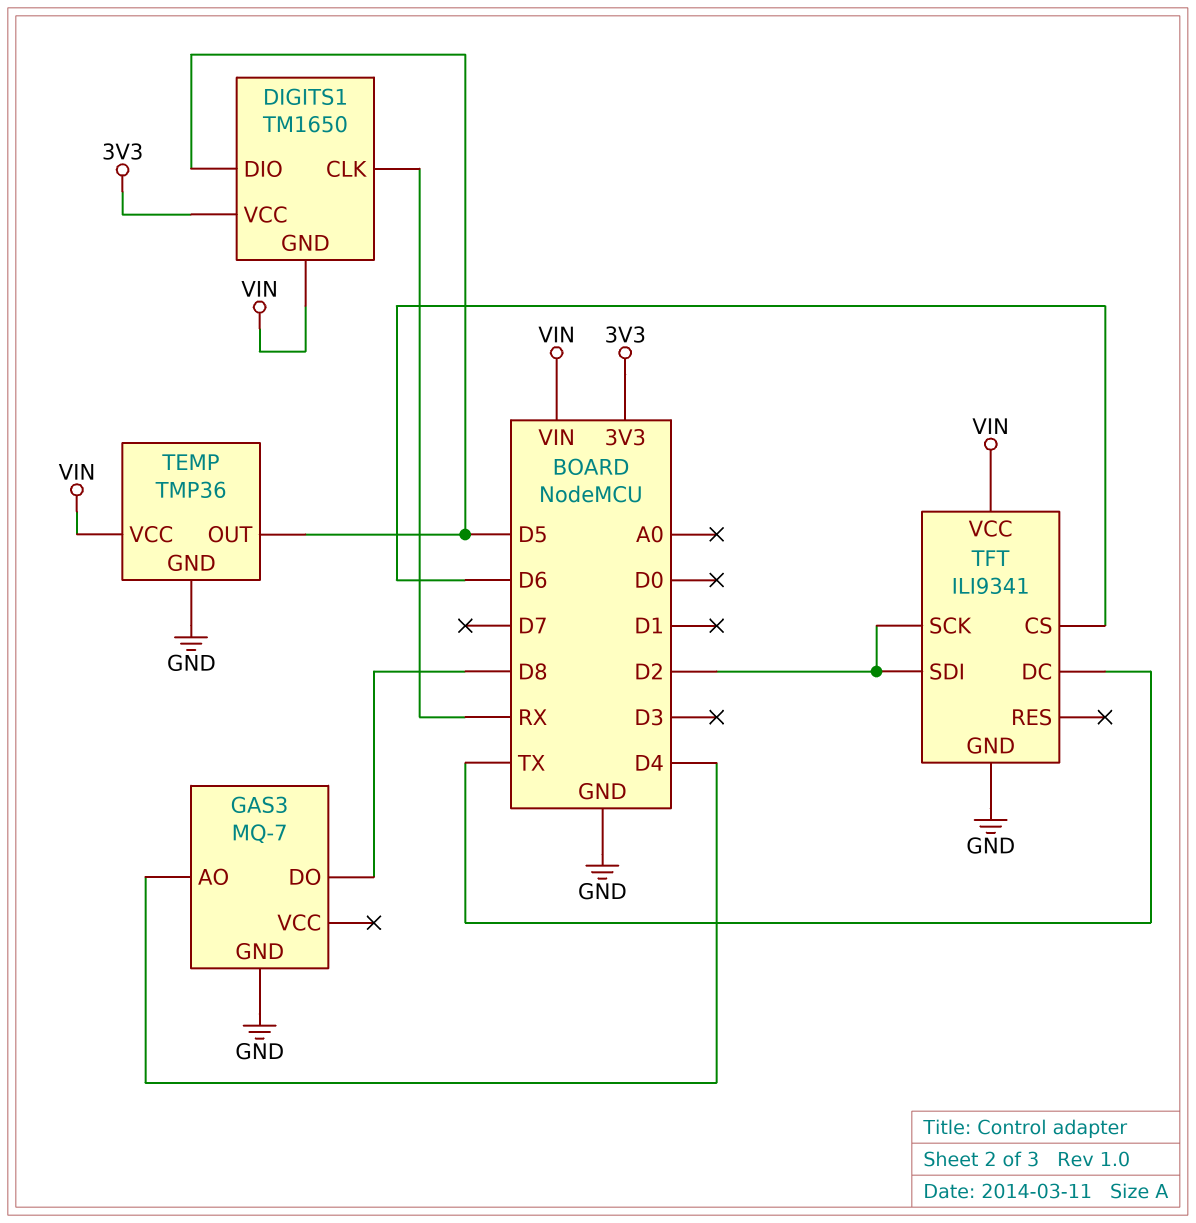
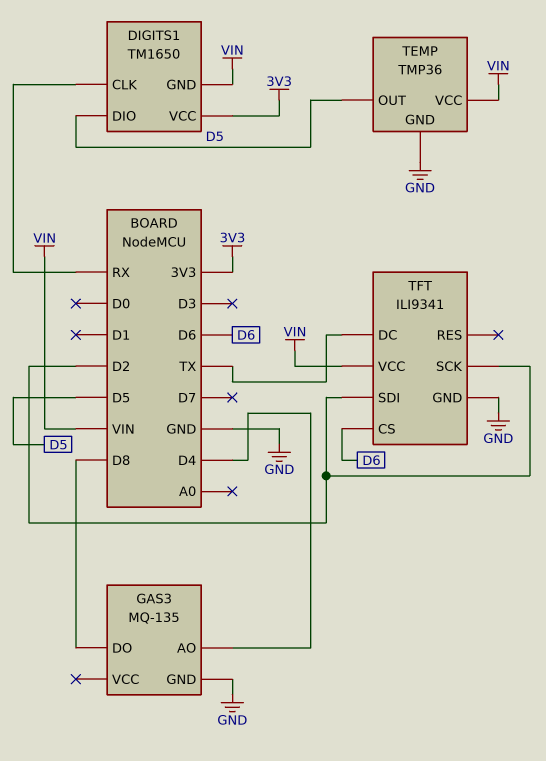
GAS3: MQ-7 -> MQ-135

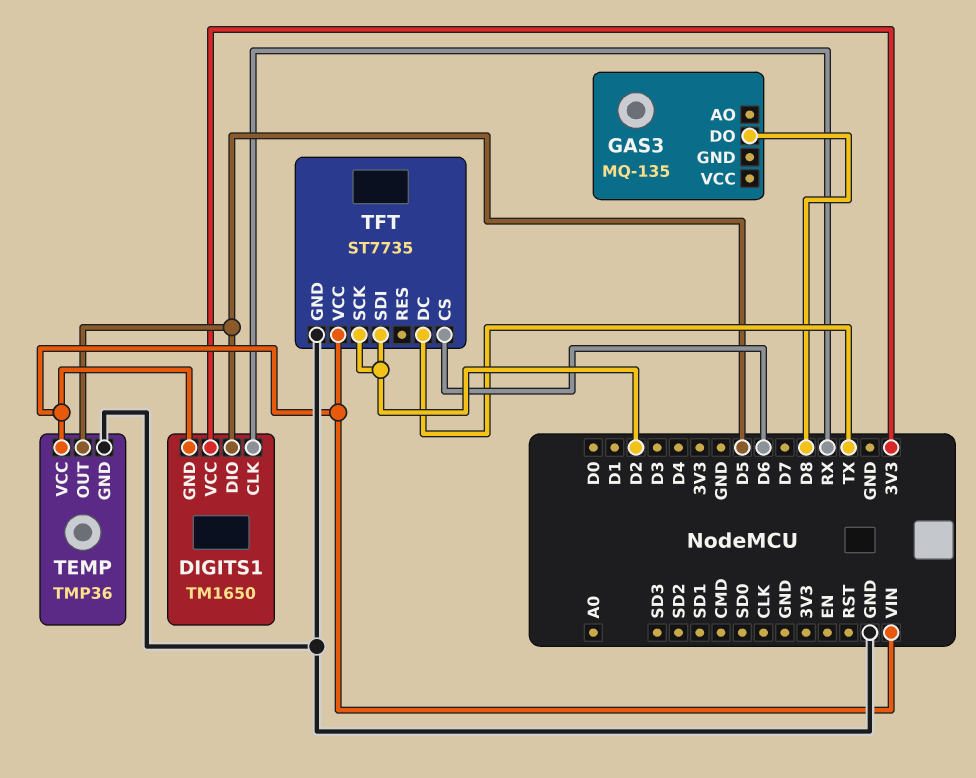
GAS3 pin AO: D4 -> none
GAS3 pin GND: GND -> none
TFT: ILI9341 -> ST7735

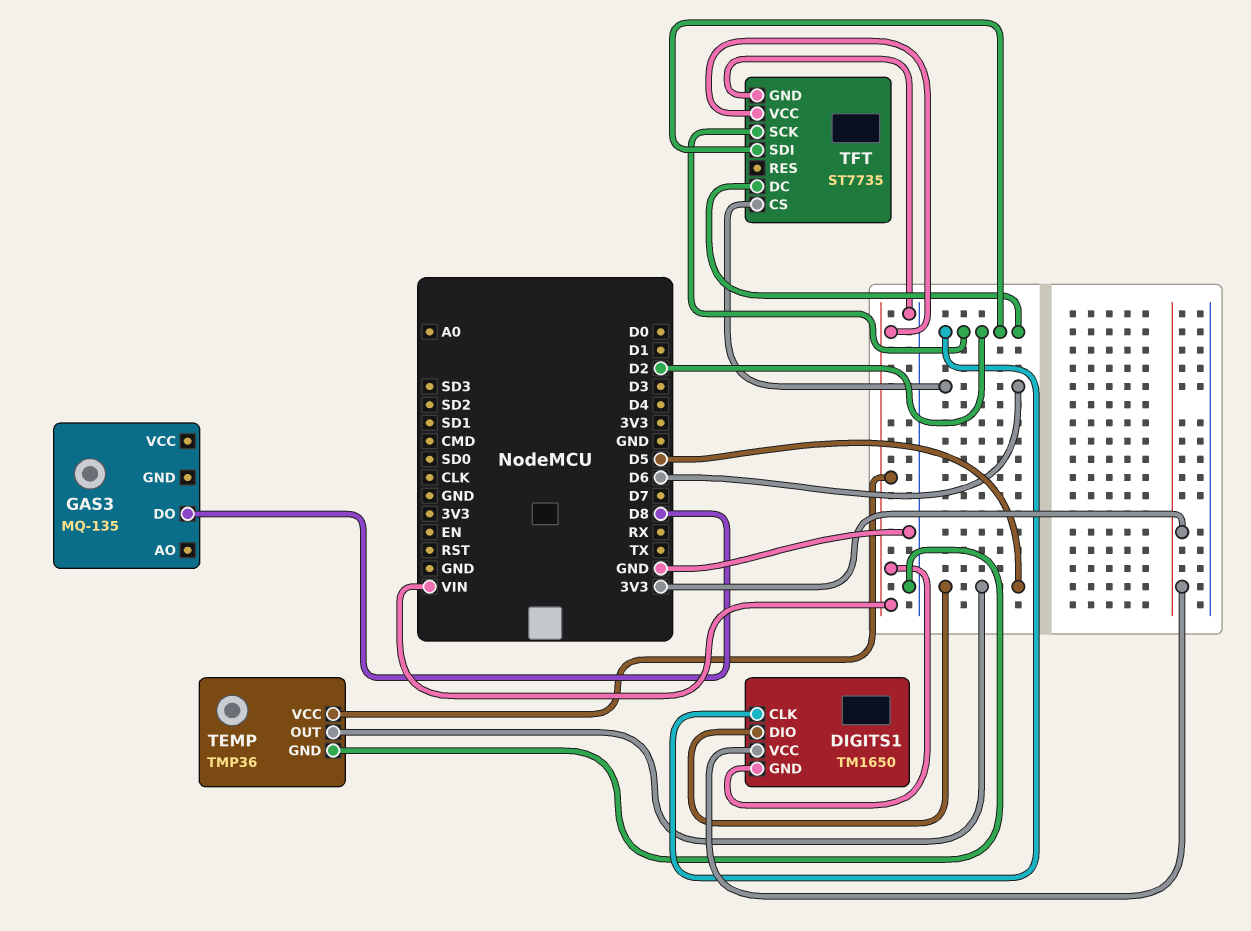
DIGITS1 pin CLK: RX -> D2
TFT pin DC: TX -> D2

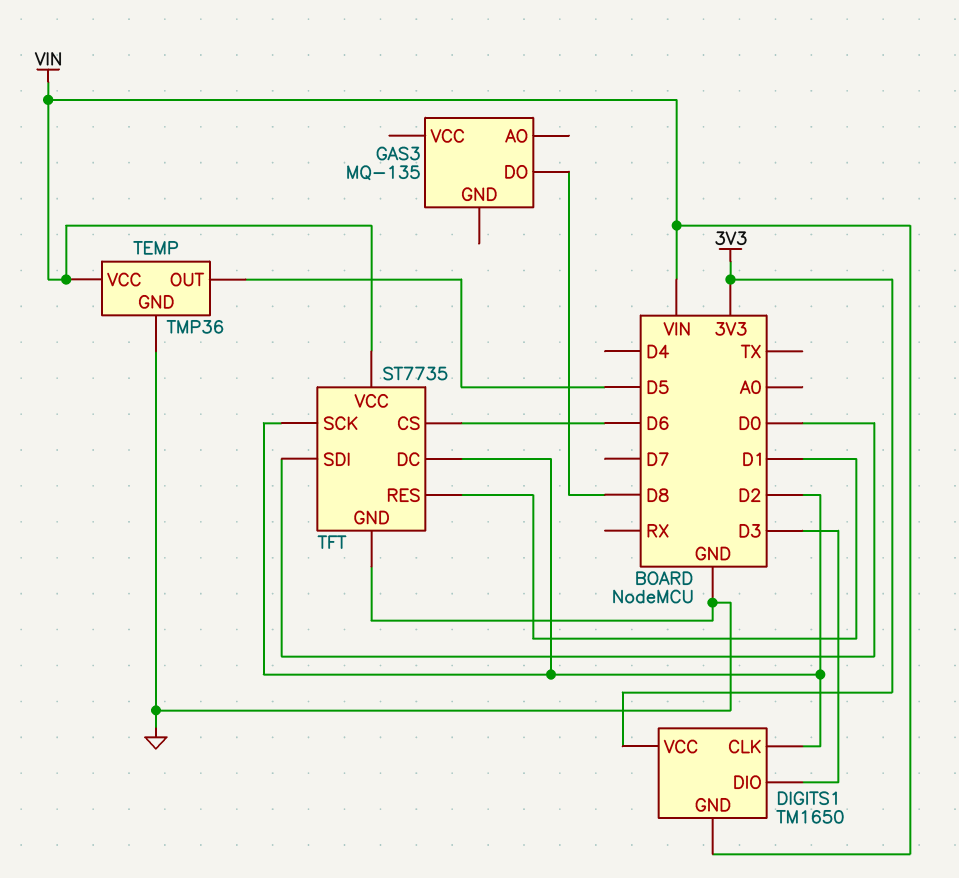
DIGITS1 pin DIO: D5 -> D3
TFT pin RES: none -> D1
TFT pin SDI: D2 -> D0

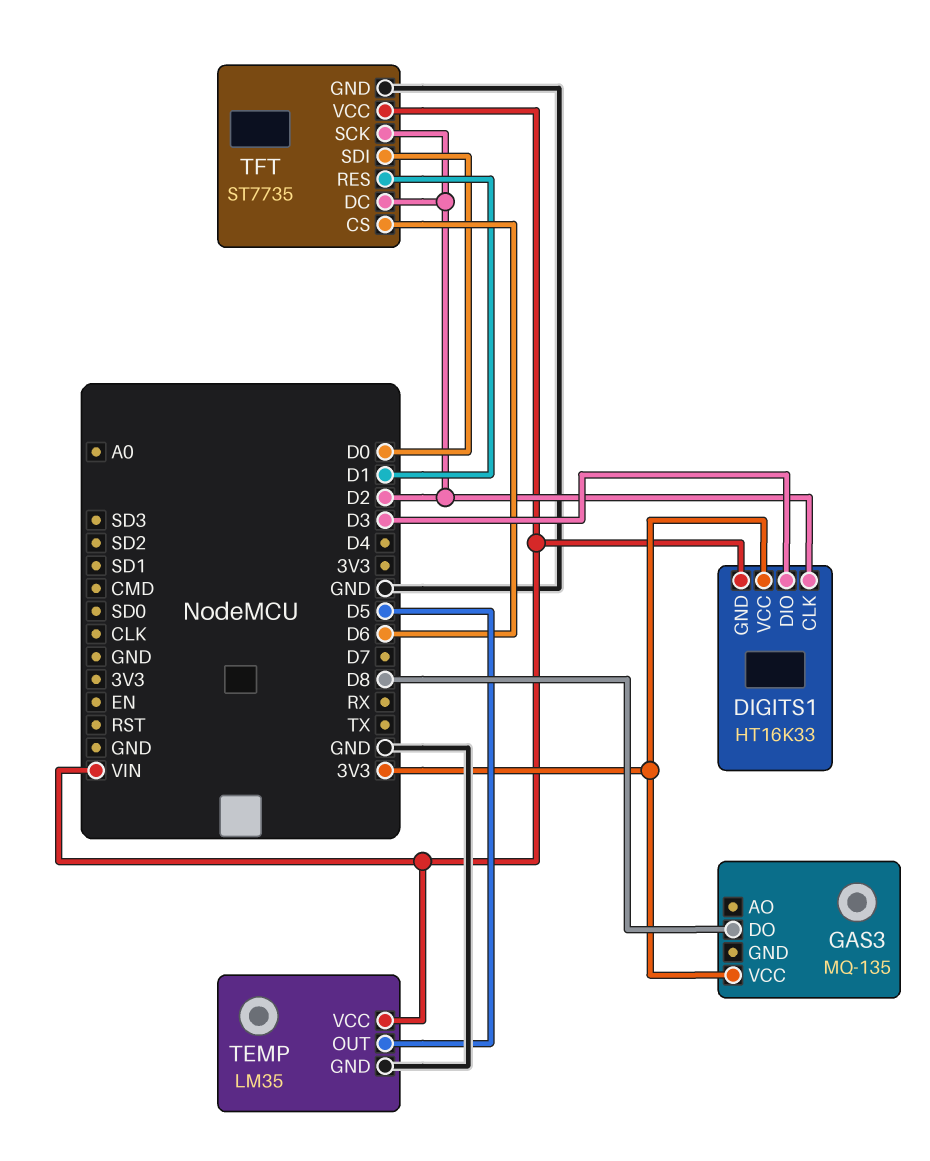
DIGITS1: TM1650 -> HT16K33
GAS3 pin VCC: none -> 3V3
TEMP: TMP36 -> LM35

